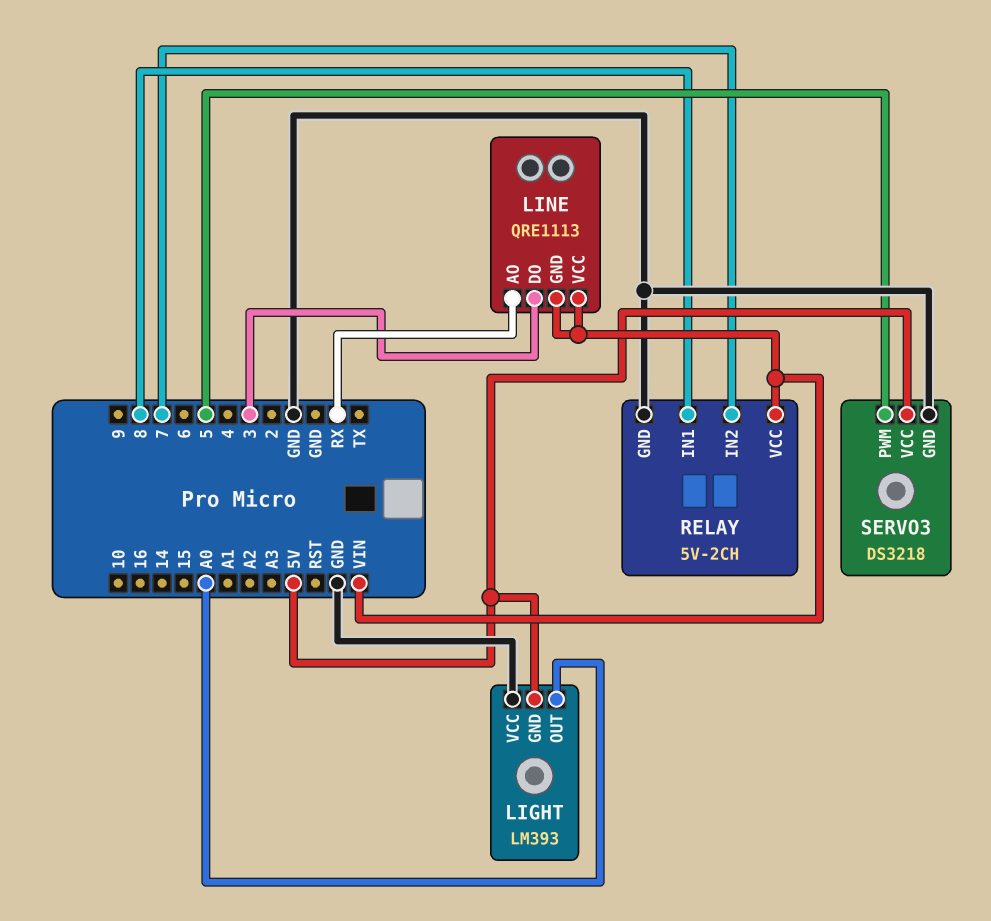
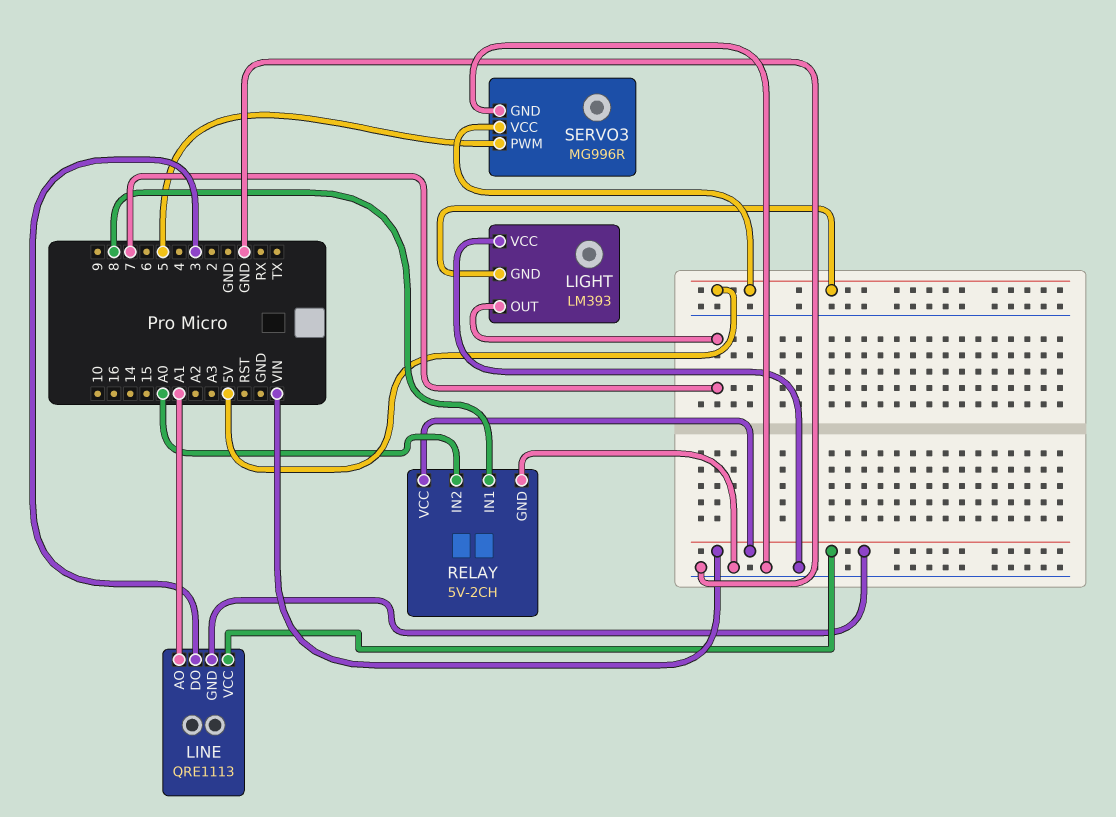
LIGHT pin OUT: A0 -> 7
LINE pin AO: RX -> A1
RELAY pin IN2: 7 -> A0
SERVO3: DS3218 -> MG996R

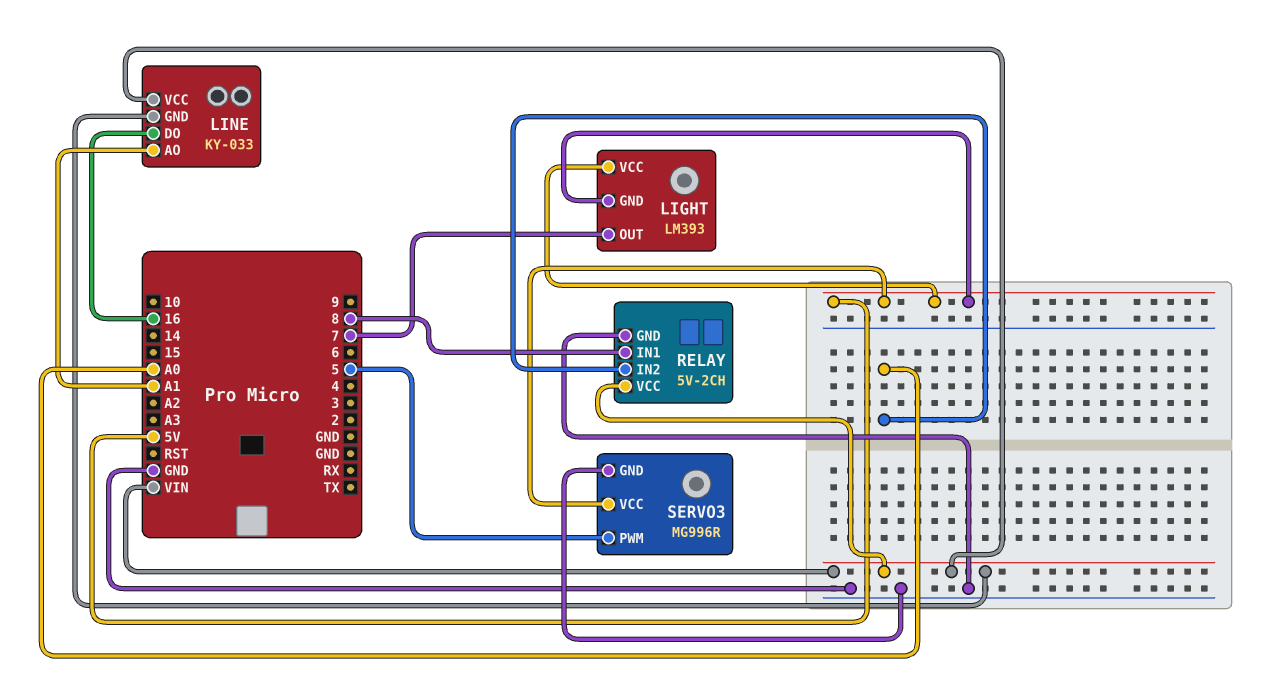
LIGHT pin VCC: GND -> 5V
LINE: QRE1113 -> KY-033
LINE pin DO: 3 -> 16

